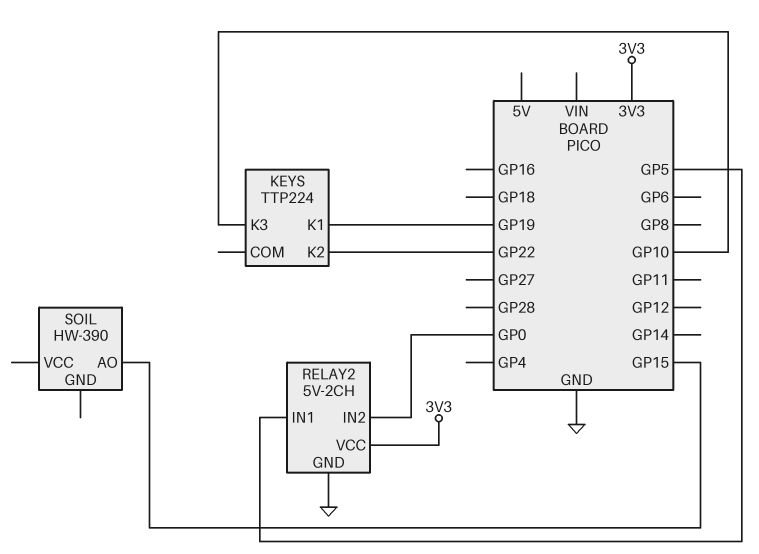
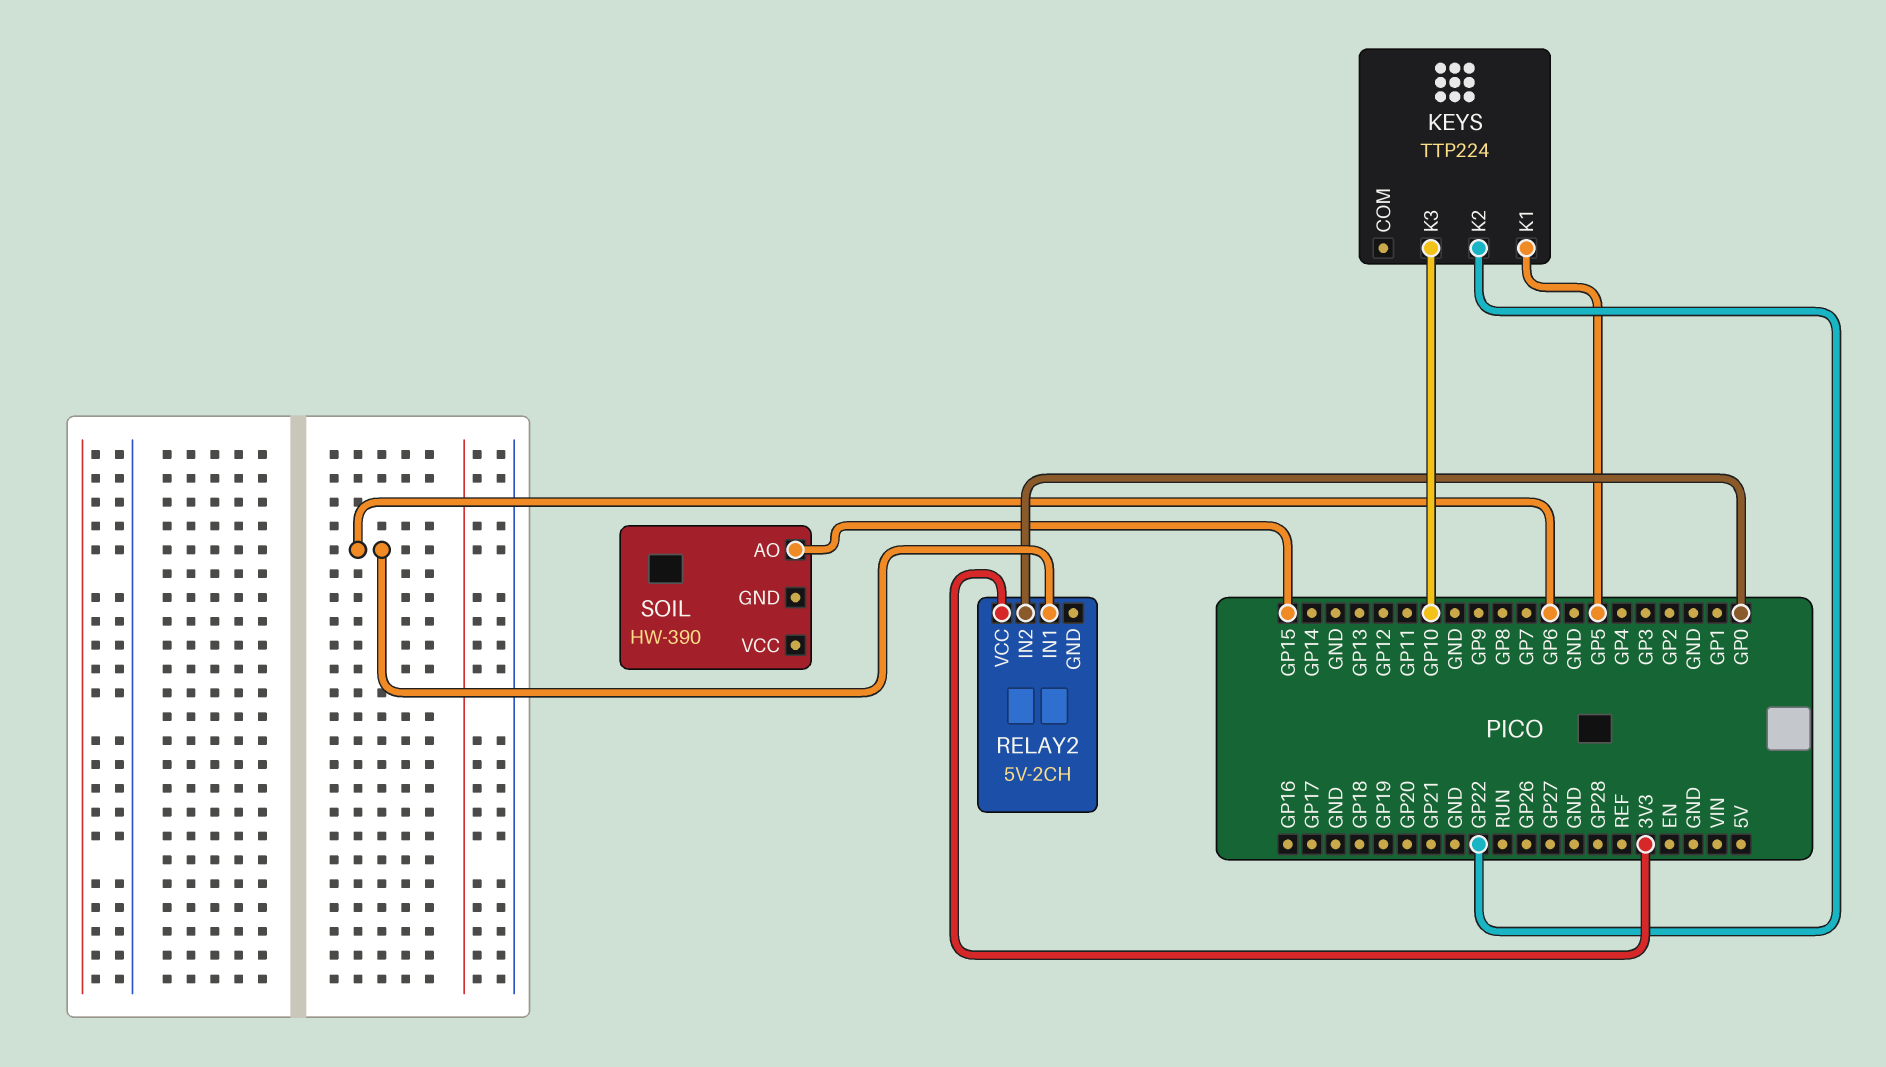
KEYS pin K1: GP19 -> GP5
RELAY2 pin GND: GND -> none
RELAY2 pin IN1: GP5 -> GP6

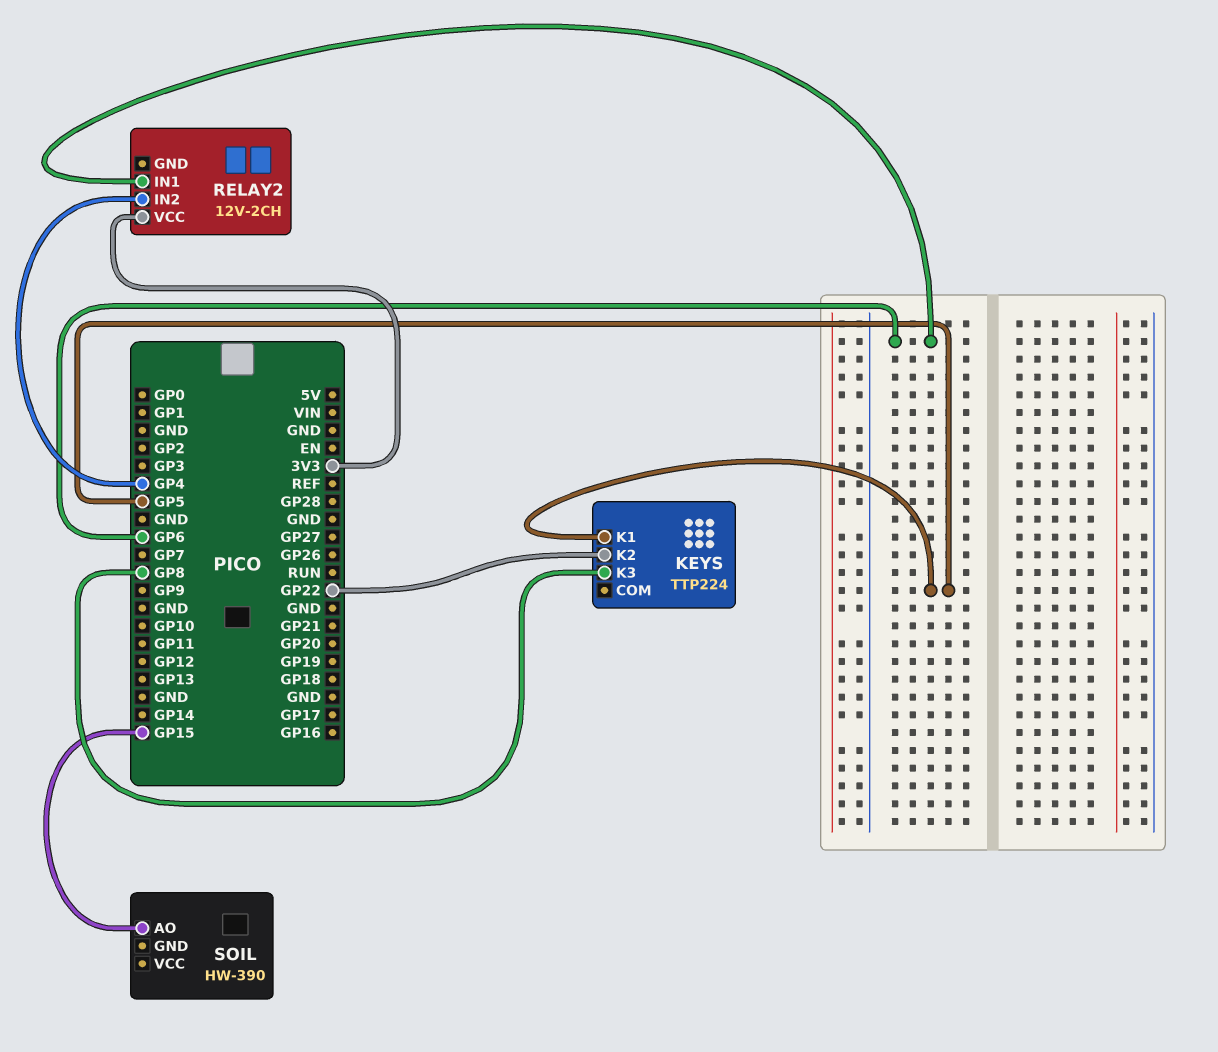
KEYS pin K3: GP10 -> GP8
RELAY2: 5V-2CH -> 12V-2CH
RELAY2 pin IN2: GP0 -> GP4

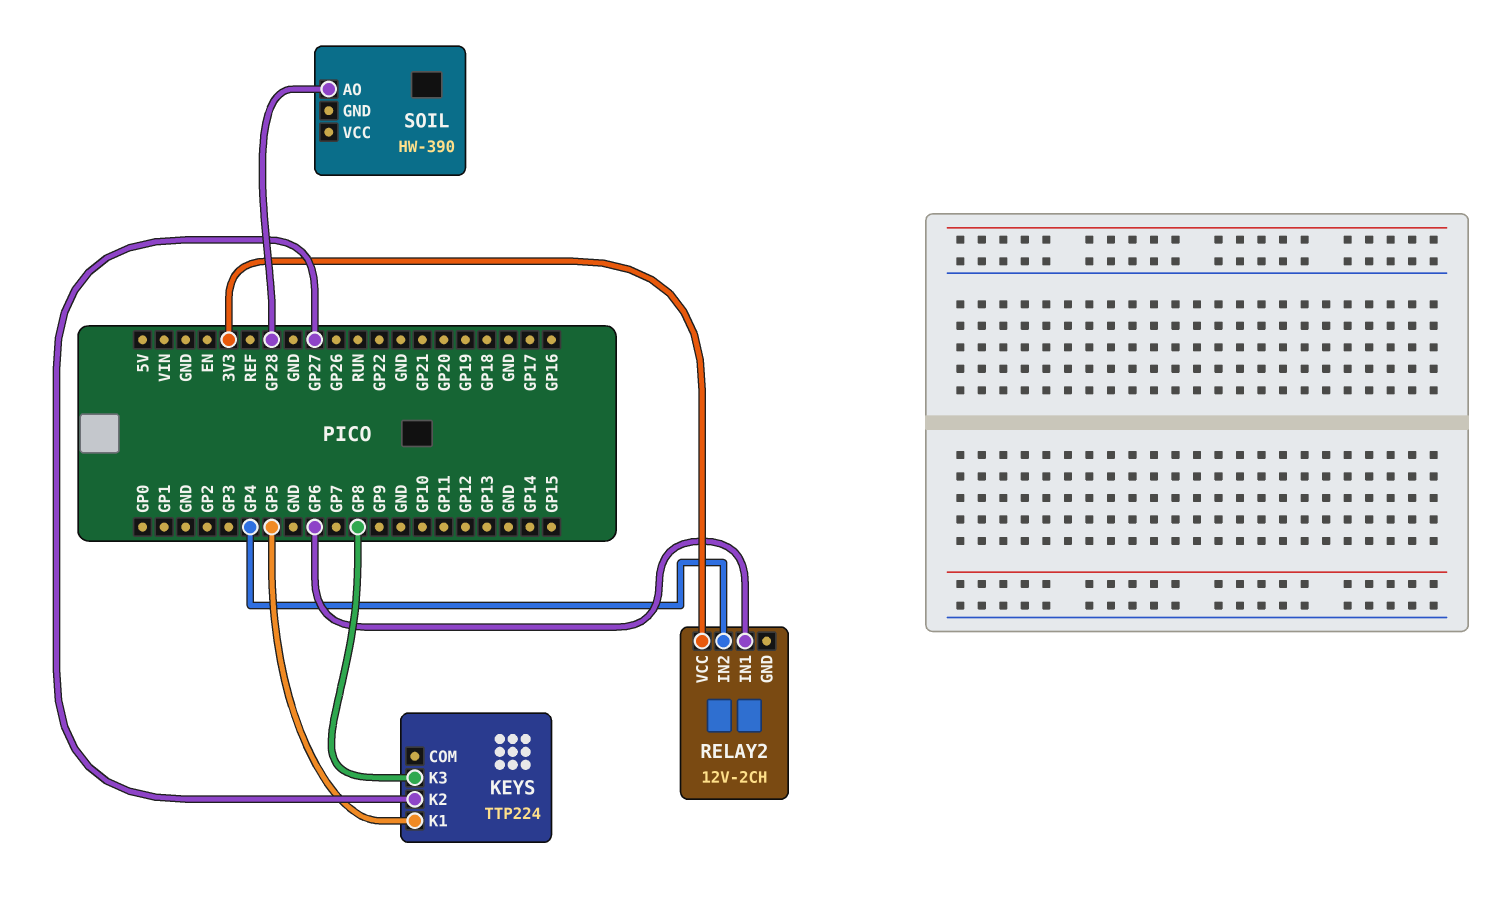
KEYS pin K2: GP22 -> GP27
SOIL pin AO: GP15 -> GP28

